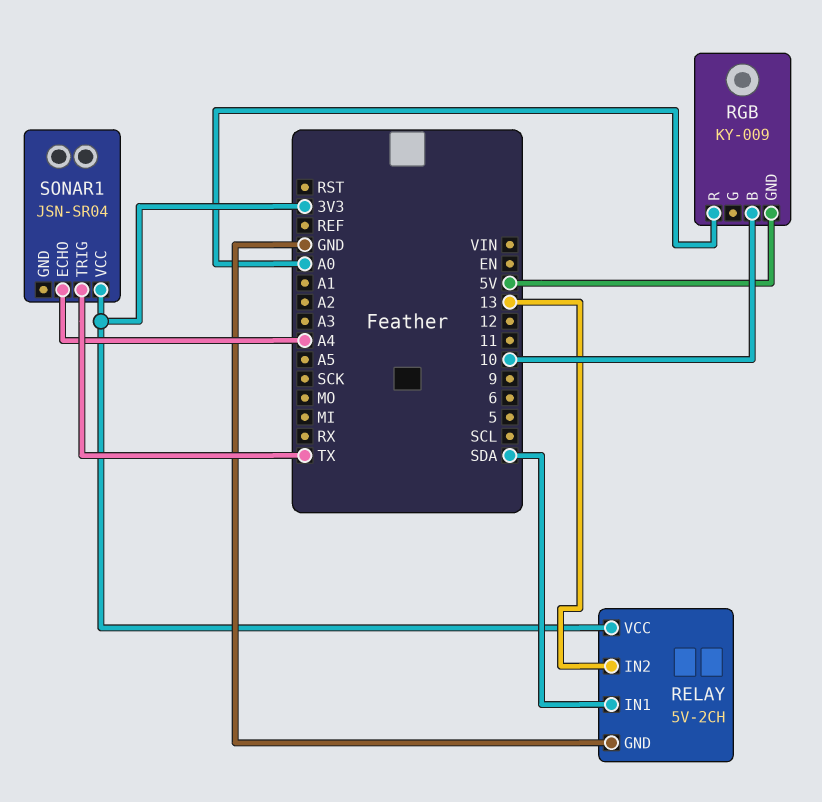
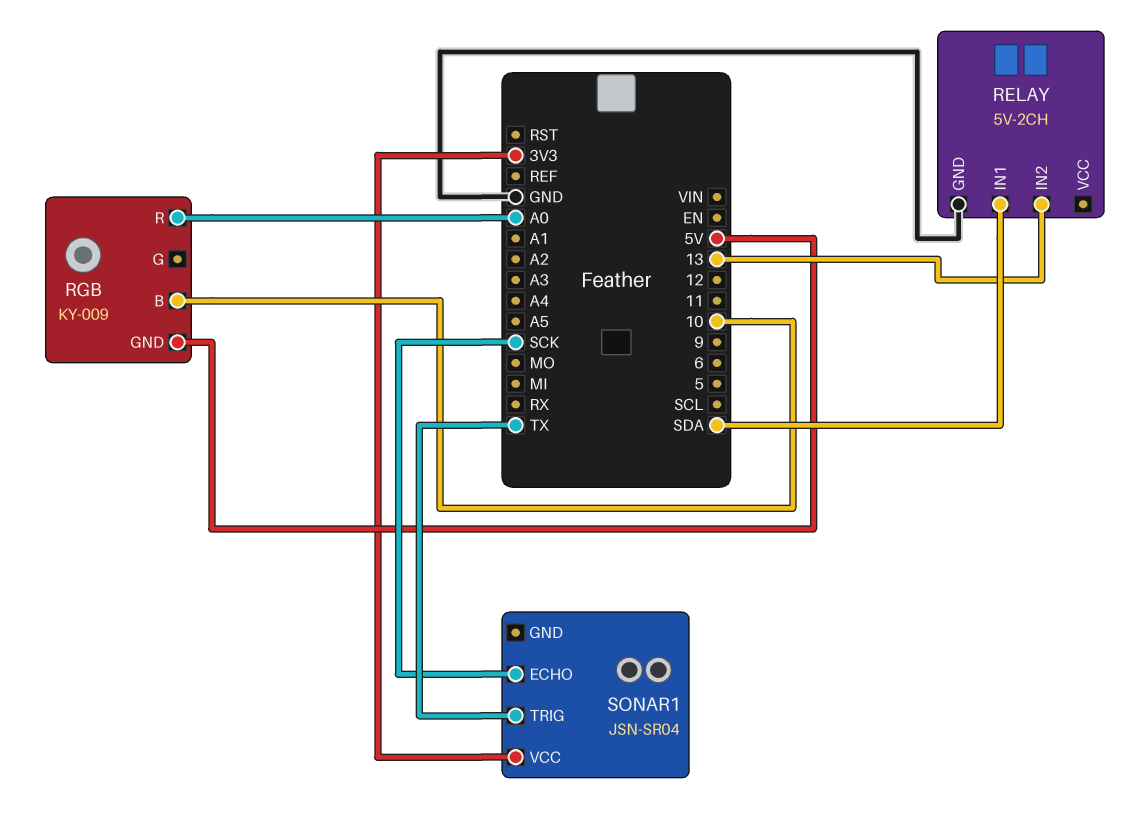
RELAY pin VCC: 3V3 -> none
SONAR1 pin ECHO: A4 -> SCK

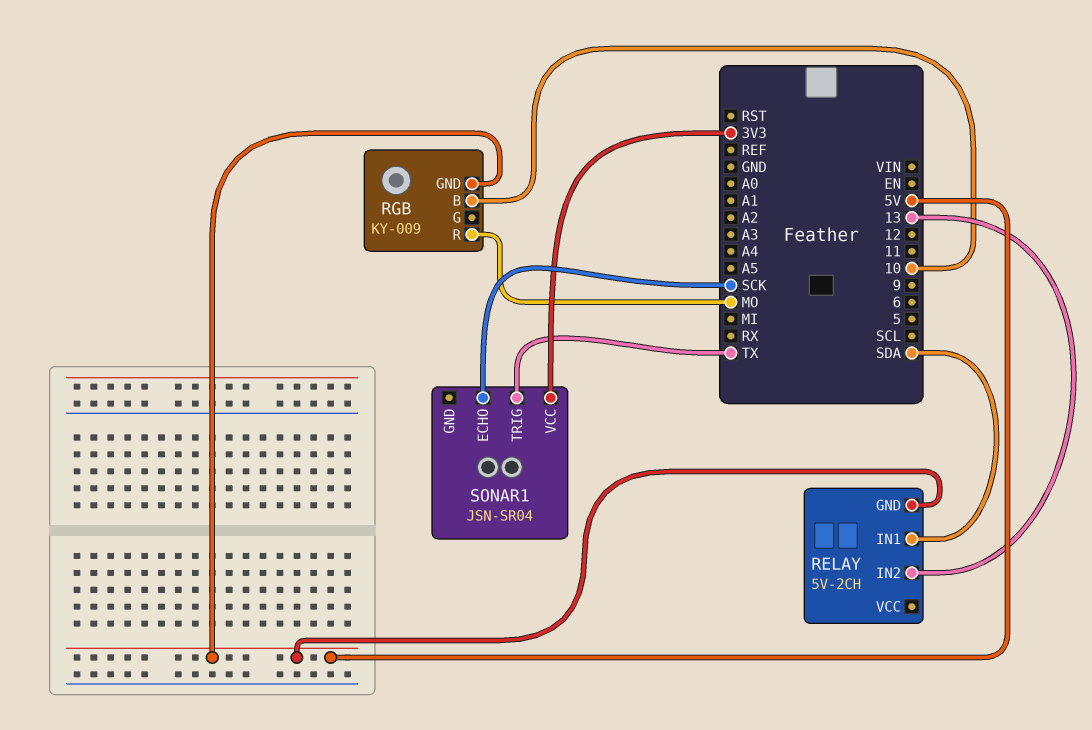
RELAY pin GND: GND -> 5V
RGB pin R: A0 -> MO

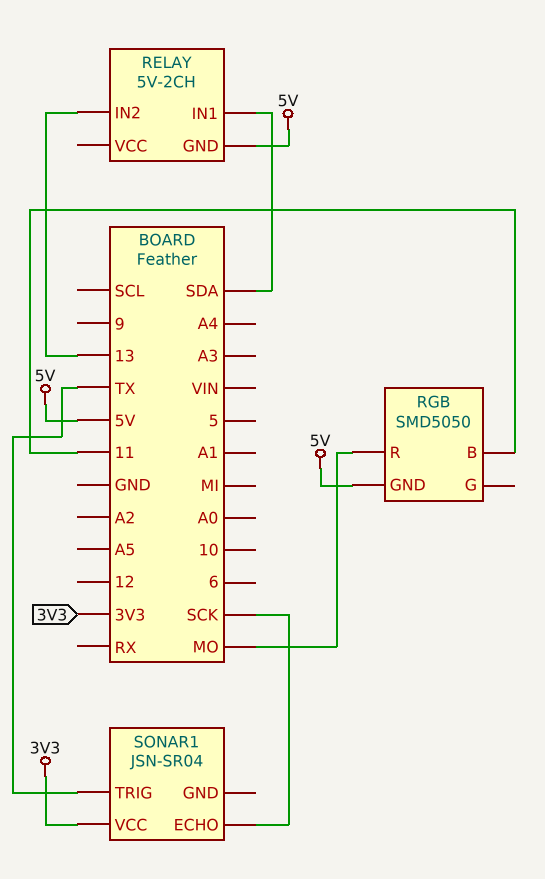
RGB: KY-009 -> SMD5050
RGB pin B: 10 -> 11

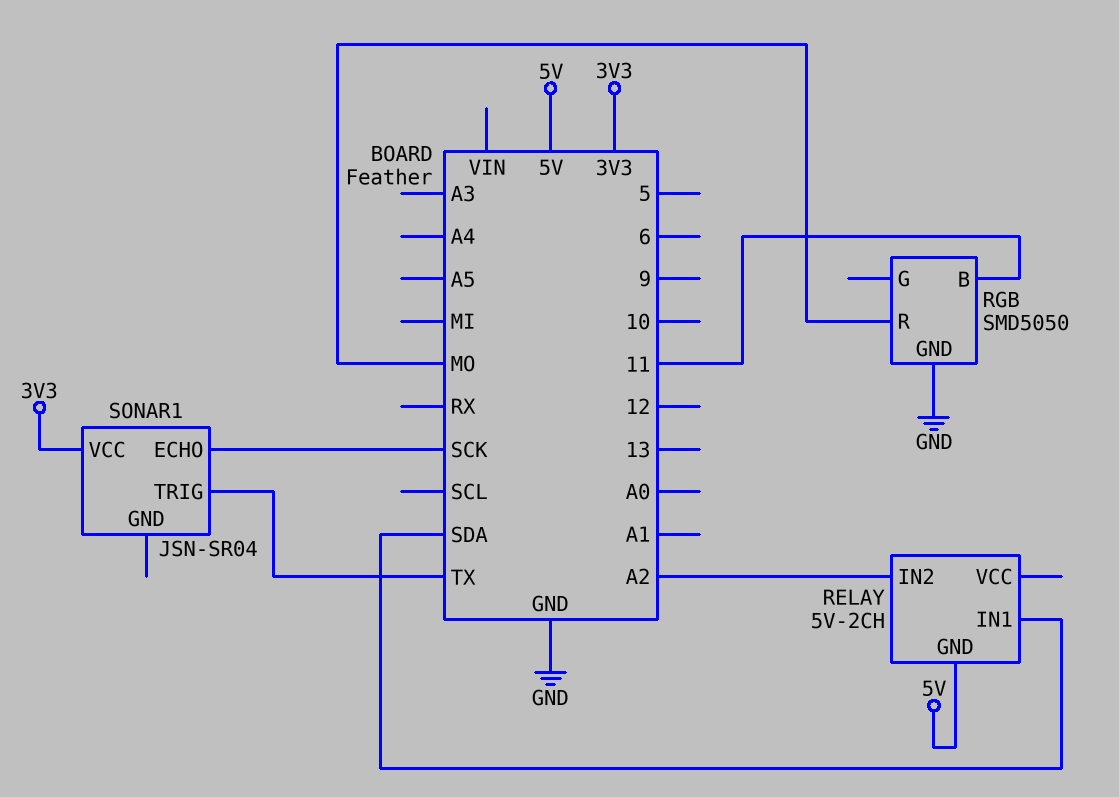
RELAY pin IN2: 13 -> A2
RGB pin GND: 5V -> GND

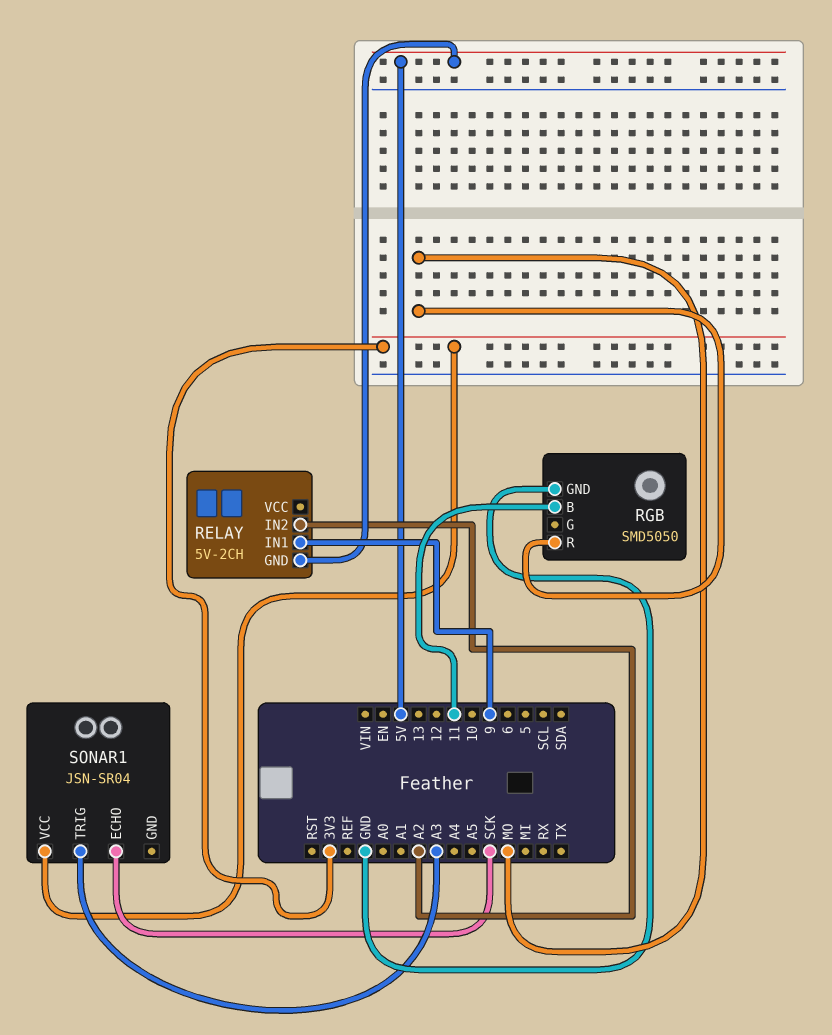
RELAY pin IN1: SDA -> 9
SONAR1 pin TRIG: TX -> A3

